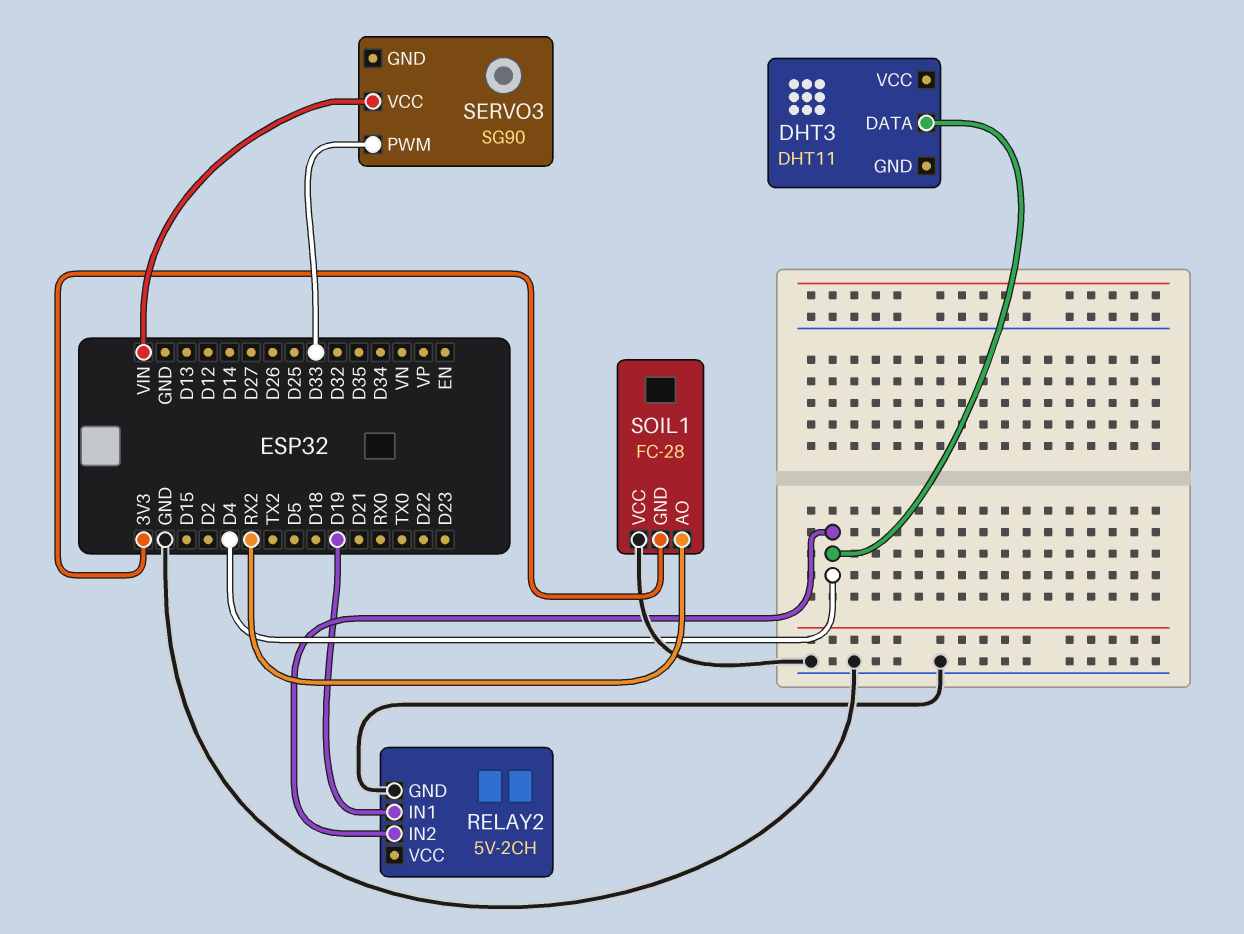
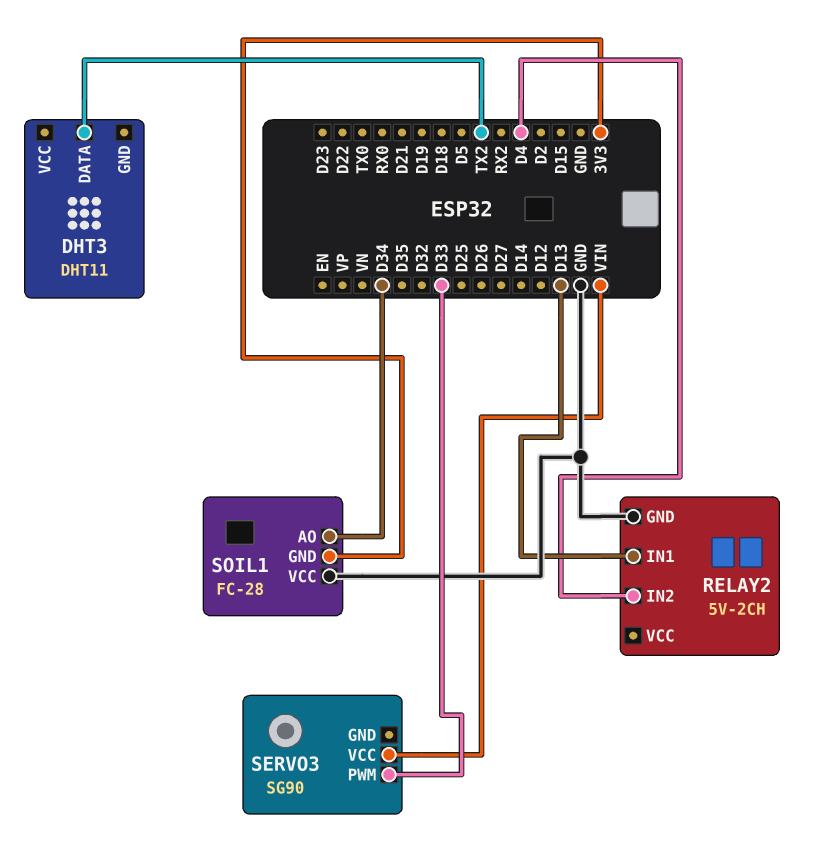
DHT3 pin DATA: D4 -> TX2
RELAY2 pin IN1: D19 -> D13
SOIL1 pin AO: RX2 -> D34

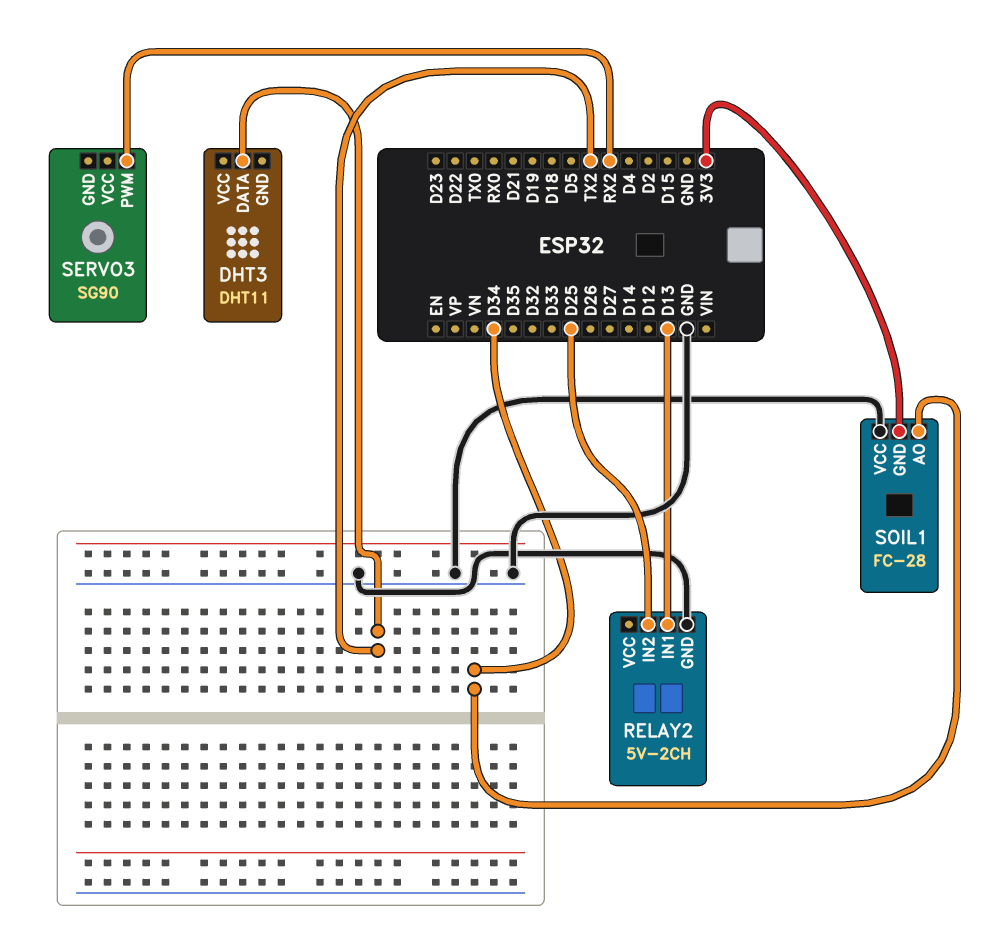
RELAY2 pin IN2: D4 -> D25
SERVO3 pin PWM: D33 -> RX2
SERVO3 pin VCC: VIN -> none

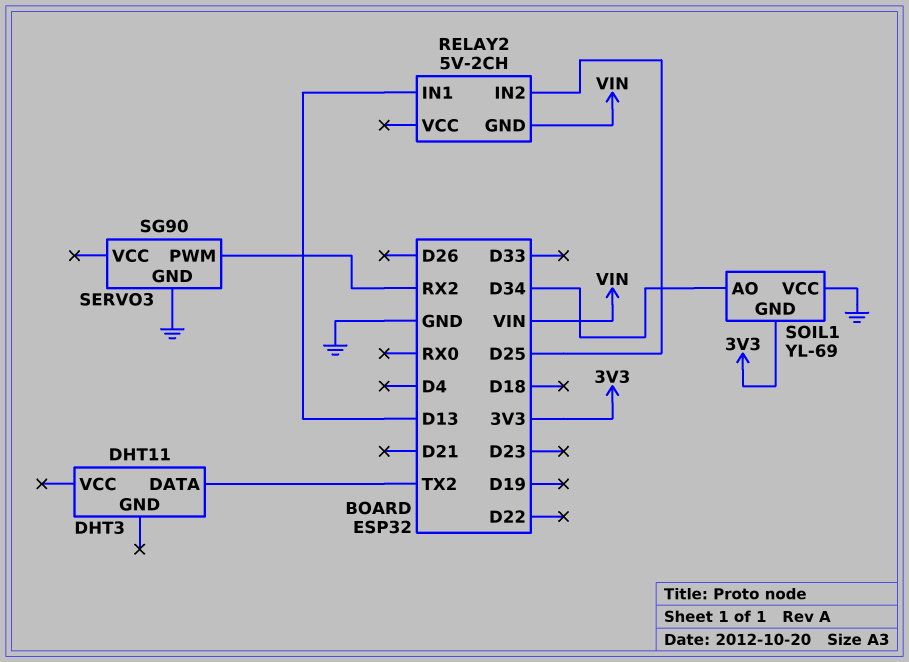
RELAY2 pin GND: GND -> VIN
SERVO3 pin GND: none -> GND
SOIL1: FC-28 -> YL-69

